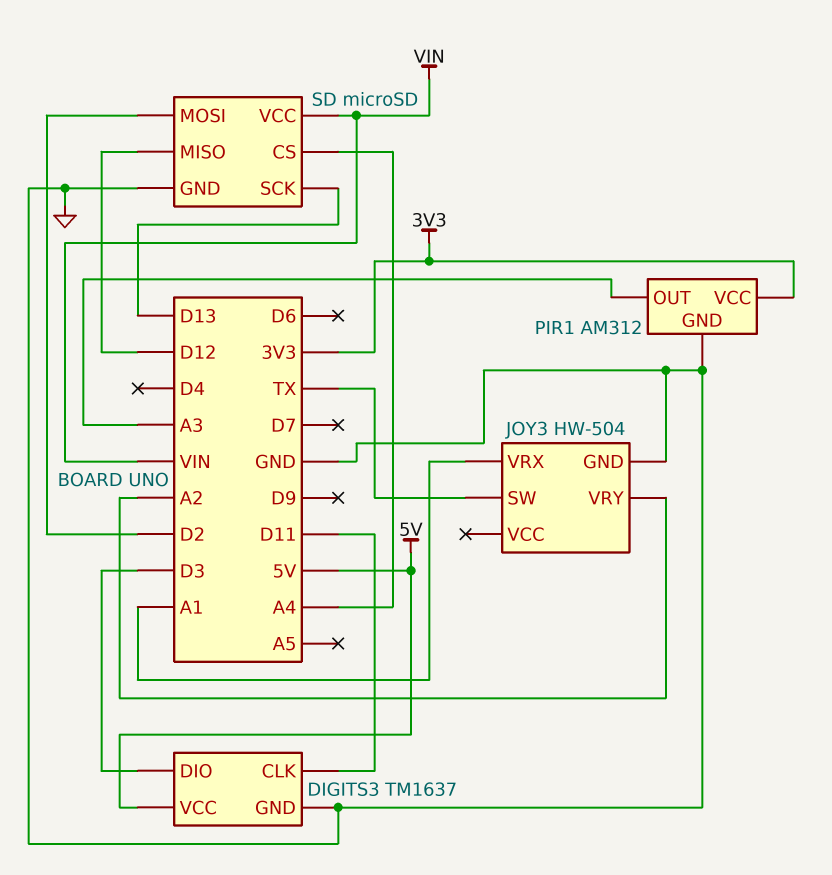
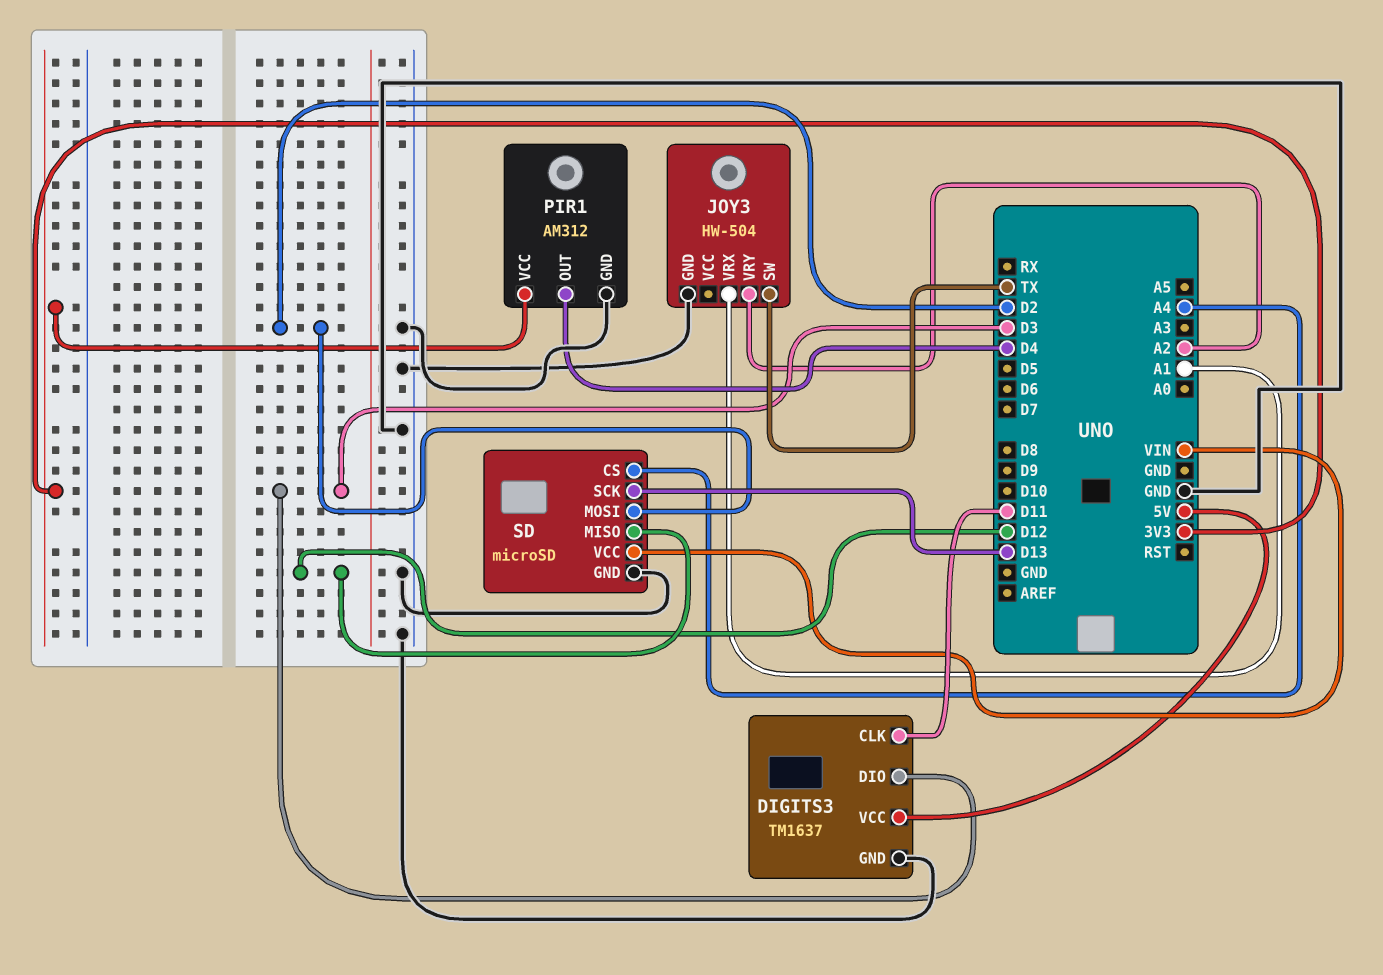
PIR1 pin OUT: A3 -> D4

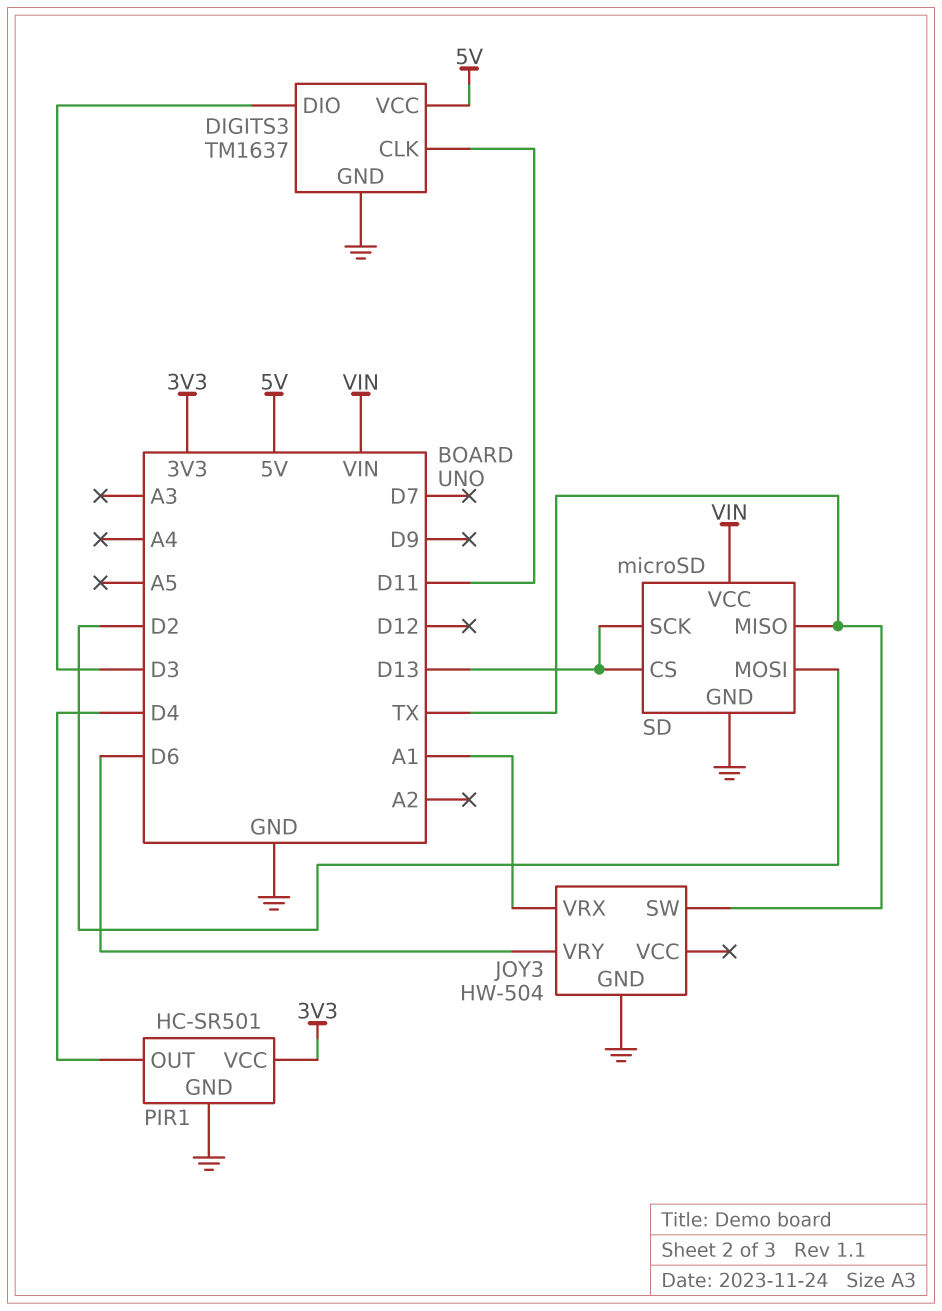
JOY3 pin VRY: A2 -> D6
PIR1: AM312 -> HC-SR501
SD pin CS: A4 -> D13
SD pin MISO: D12 -> TX

